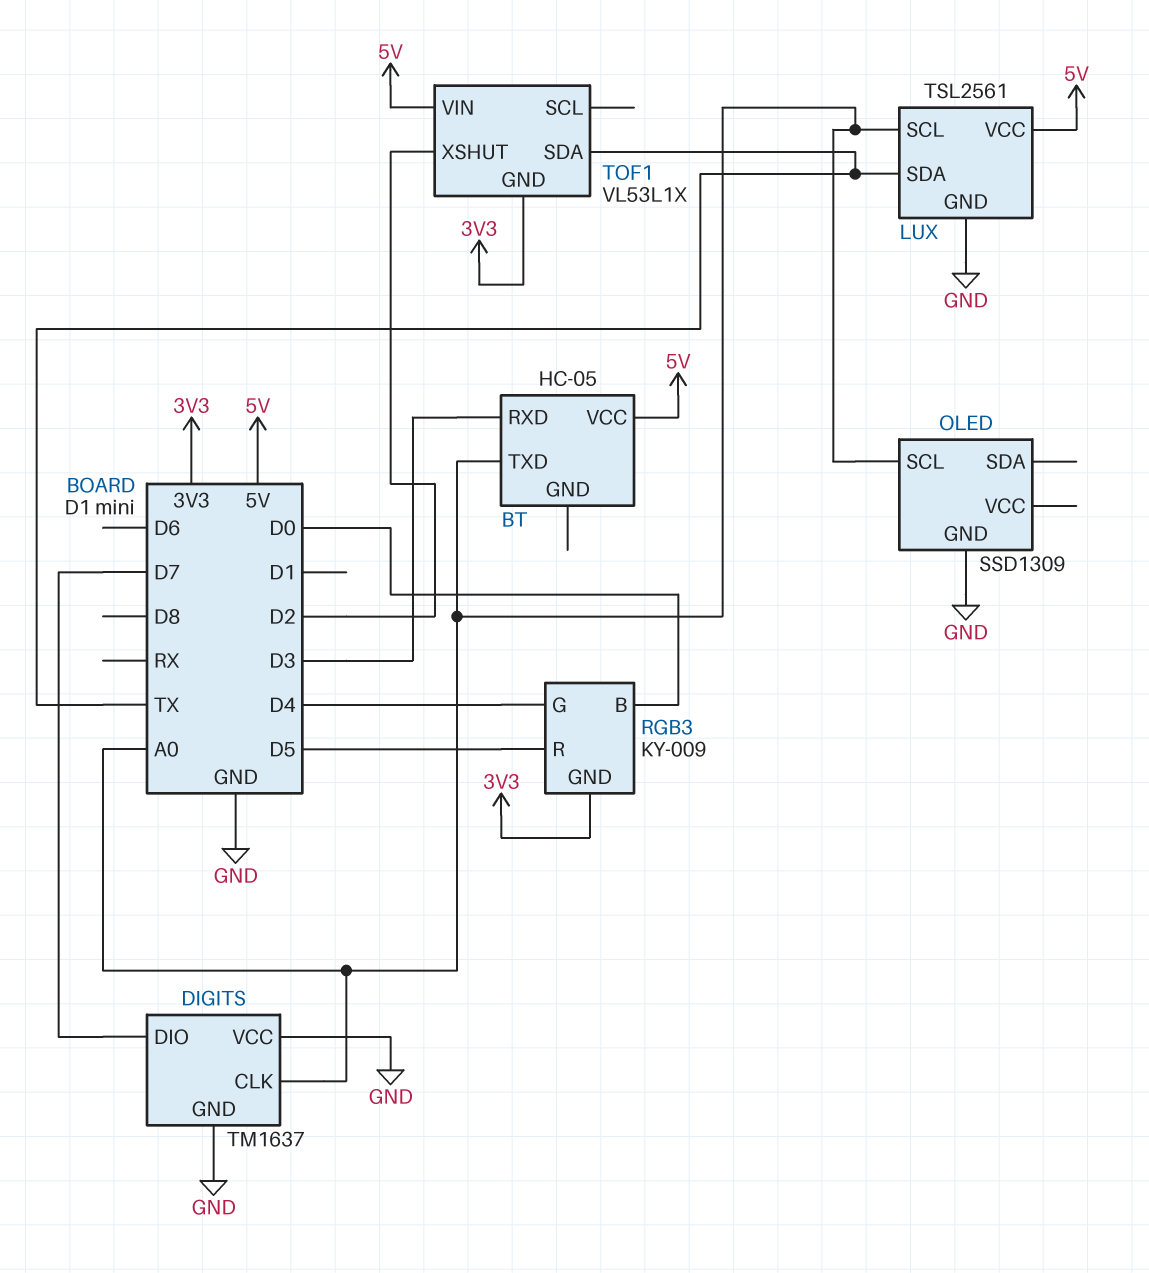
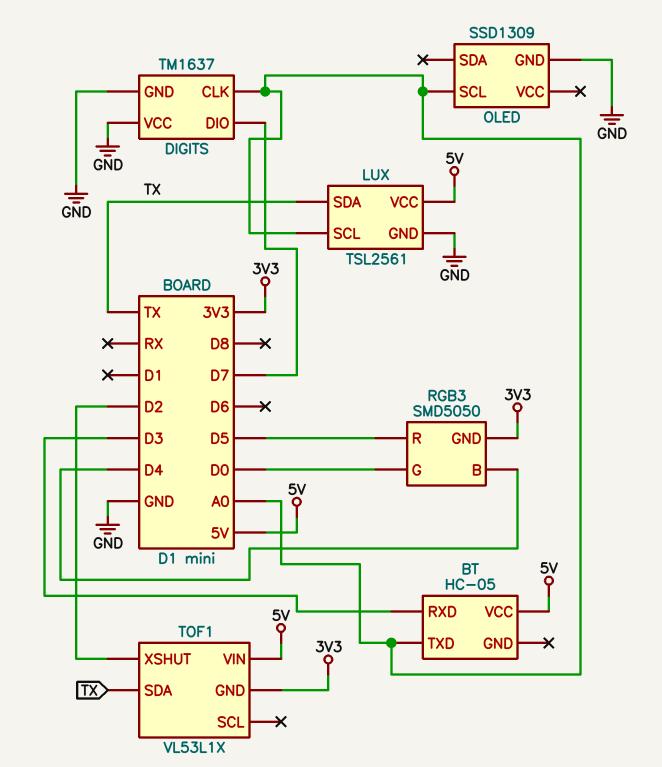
RGB3: KY-009 -> SMD5050
RGB3 pin B: D0 -> D4
RGB3 pin G: D4 -> D0

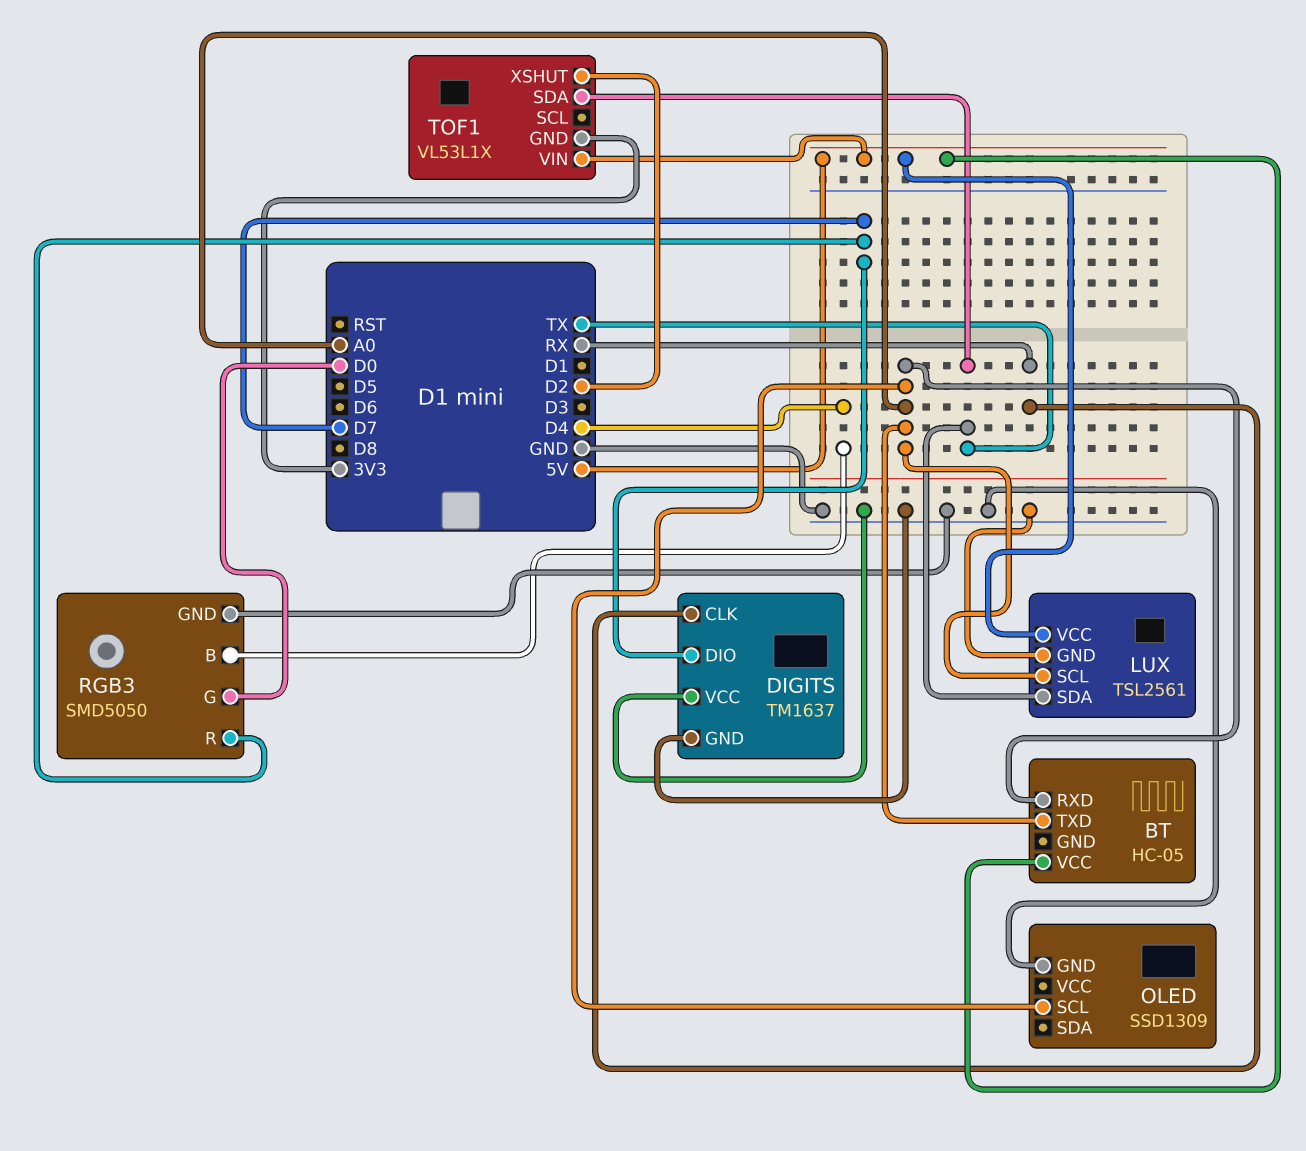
BT pin RXD: D3 -> A0
DIGITS pin CLK: A0 -> RX
RGB3 pin GND: 3V3 -> GND
RGB3 pin R: D5 -> D7

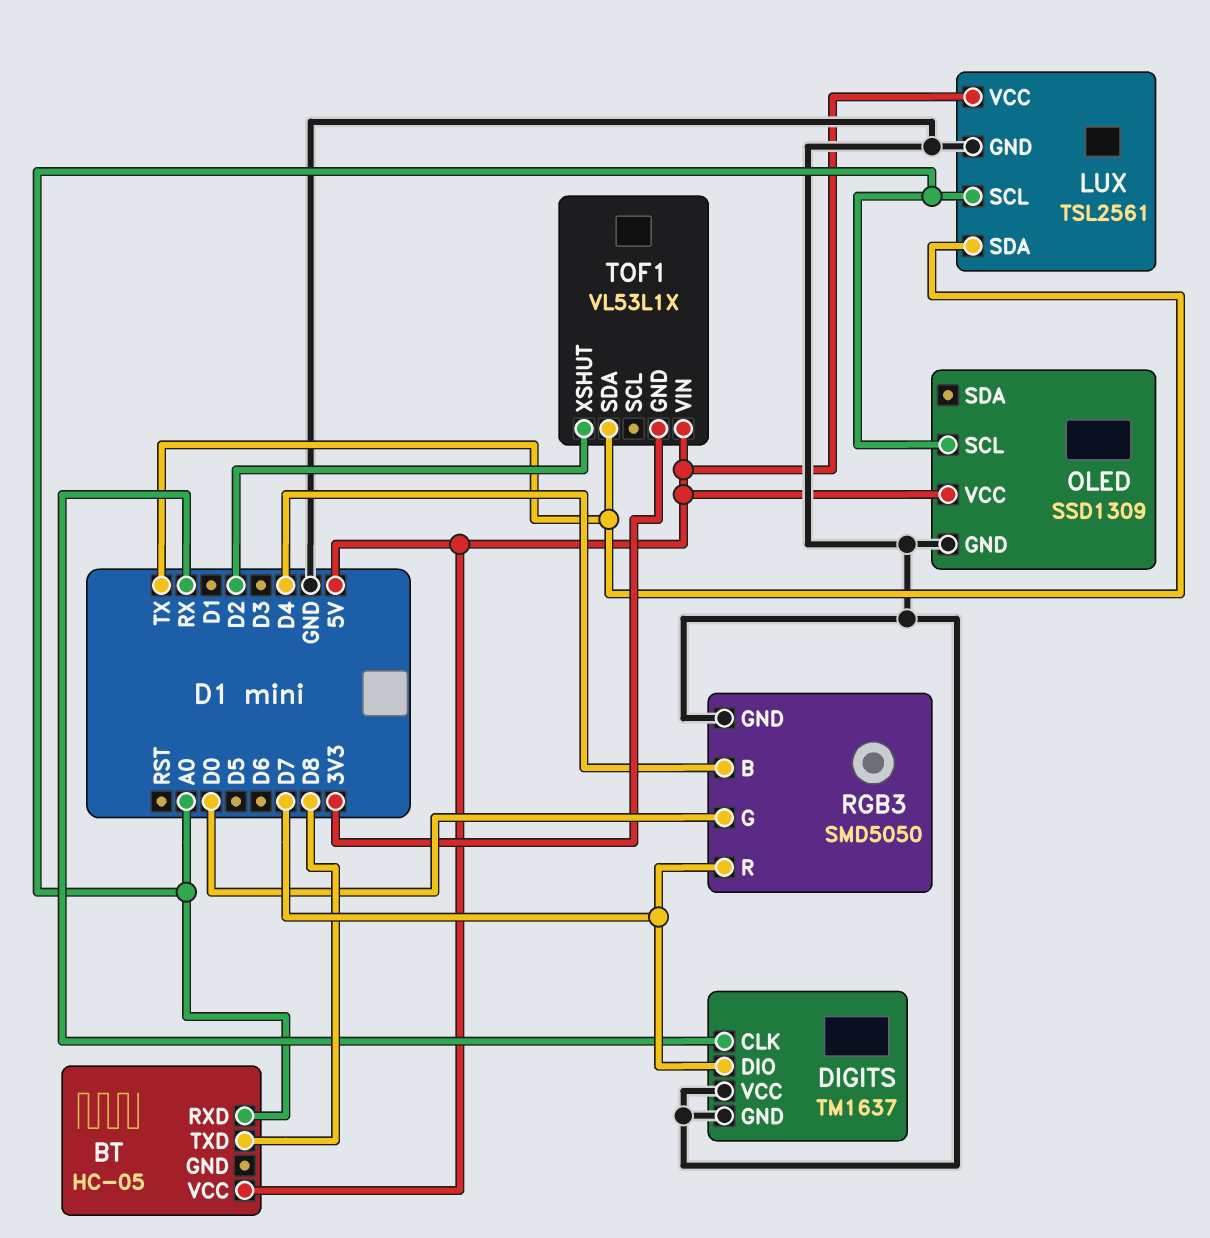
BT pin TXD: A0 -> D8
OLED pin VCC: none -> 5V

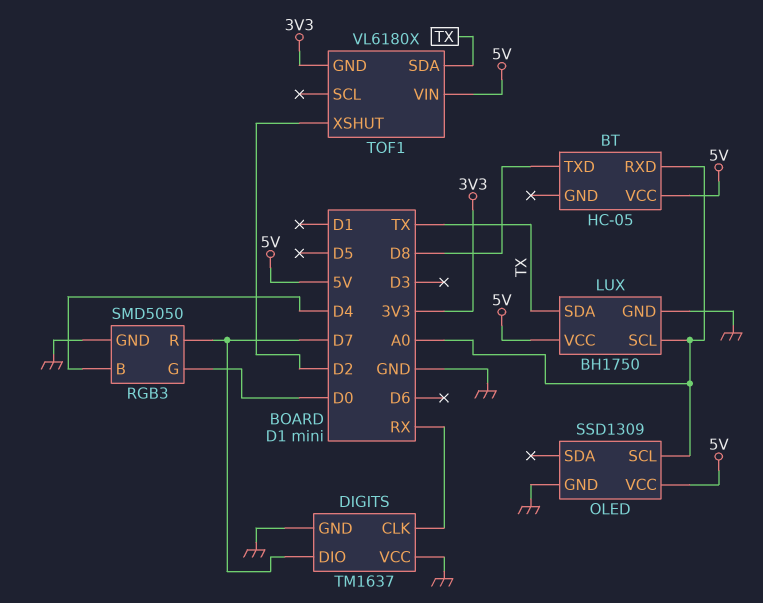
LUX: TSL2561 -> BH1750
TOF1: VL53L1X -> VL6180X

